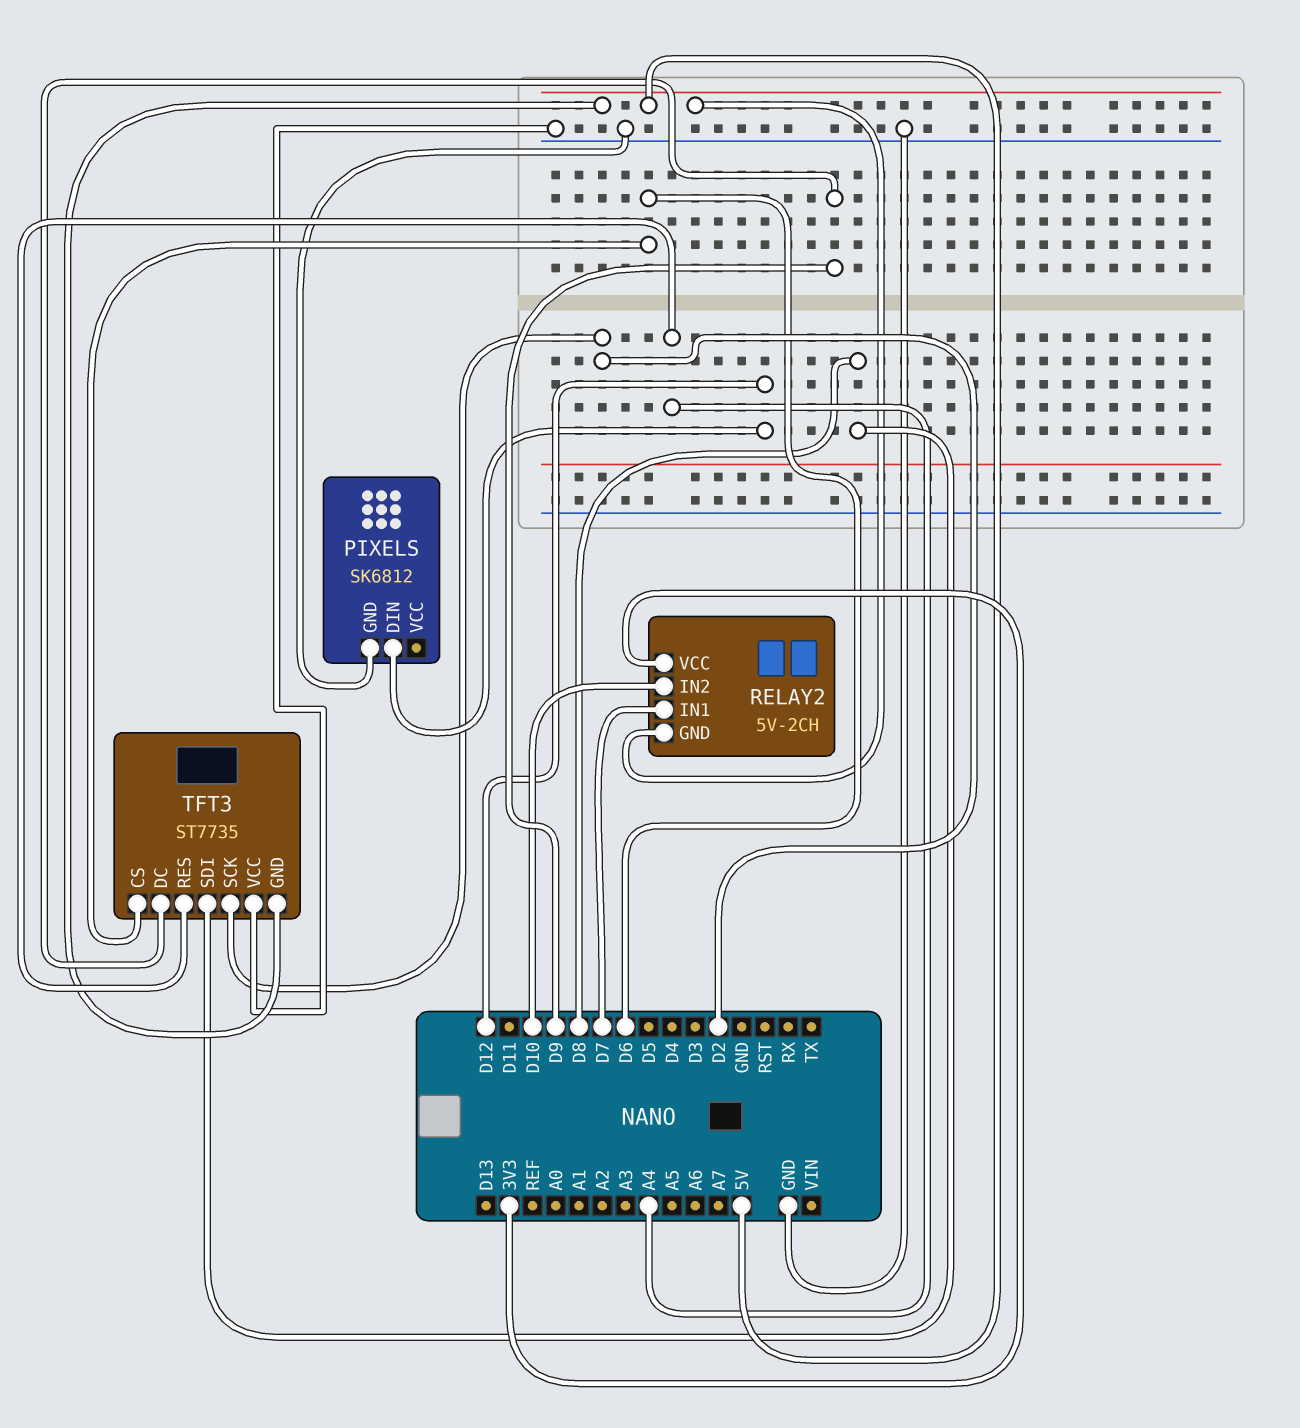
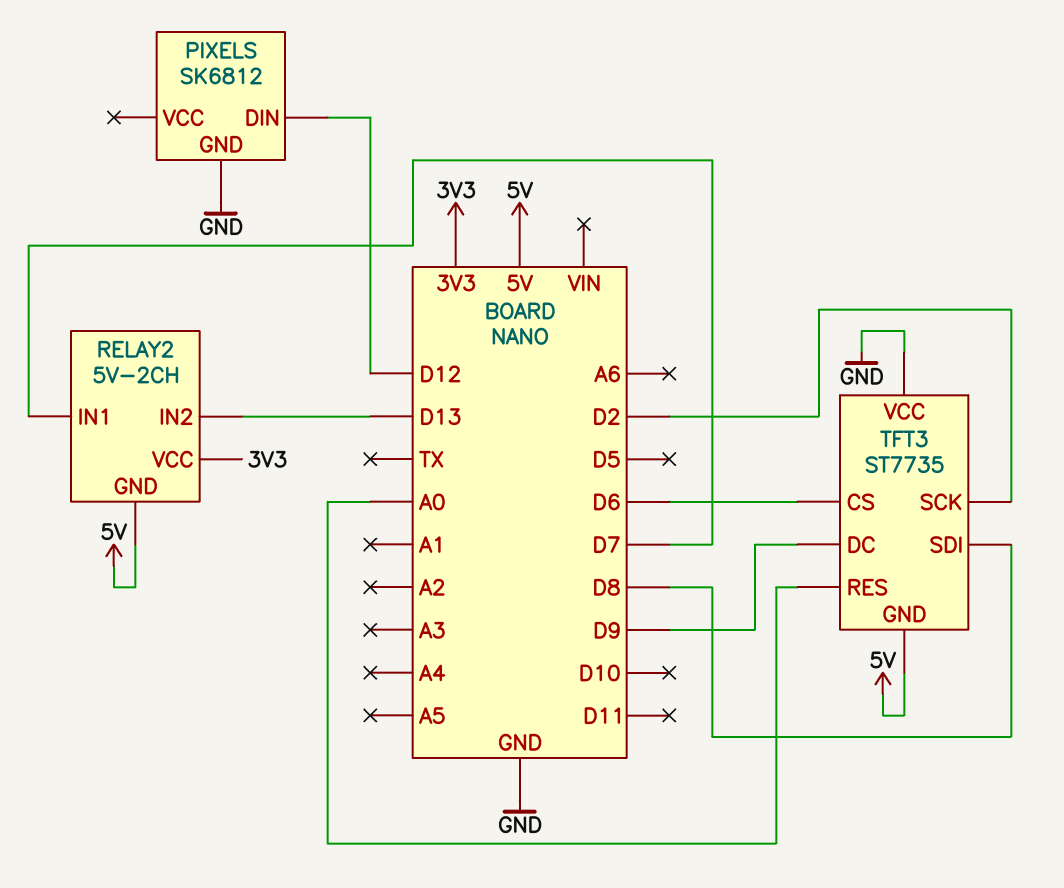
RELAY2 pin IN2: D10 -> D13
TFT3 pin RES: A4 -> A0

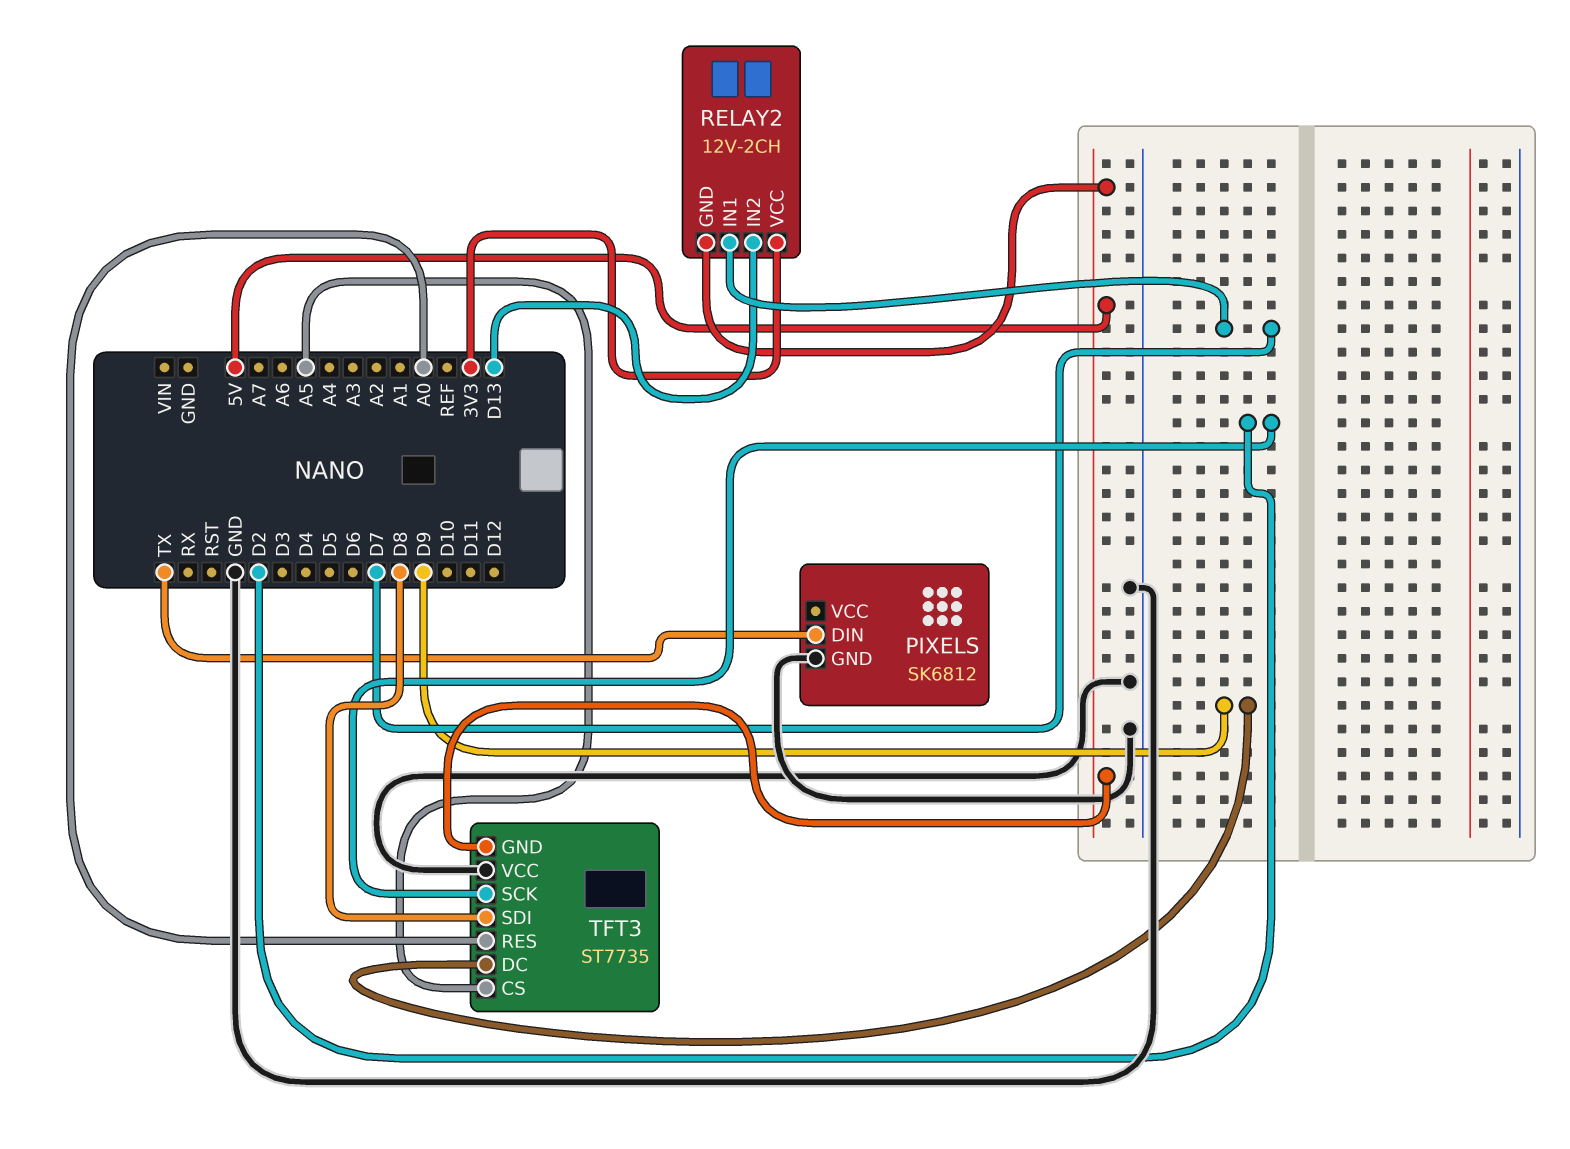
PIXELS pin DIN: D12 -> TX
RELAY2: 5V-2CH -> 12V-2CH
TFT3 pin CS: D6 -> A5

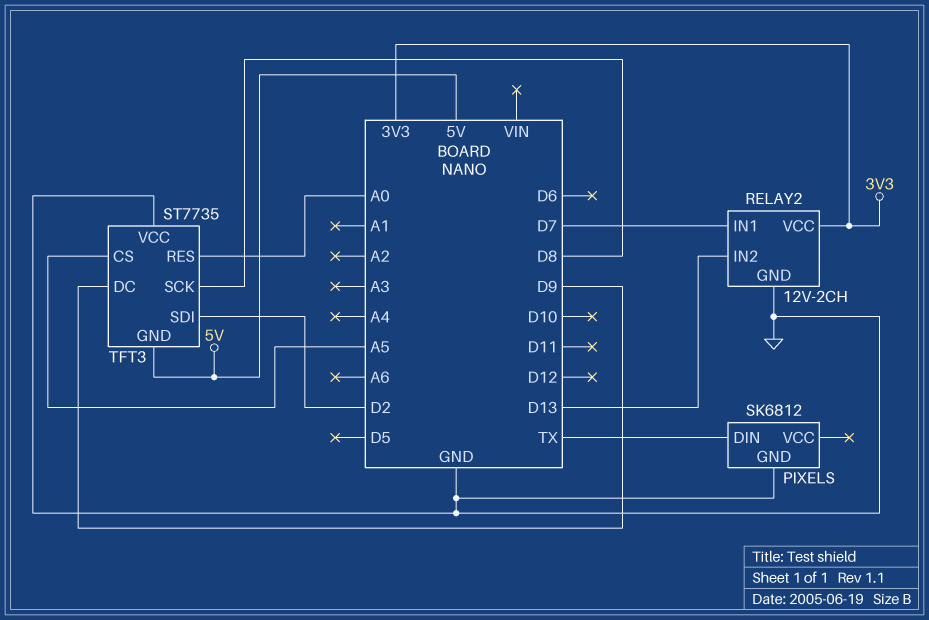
RELAY2 pin GND: 5V -> GND
TFT3 pin SCK: D2 -> D8
TFT3 pin SDI: D8 -> D2

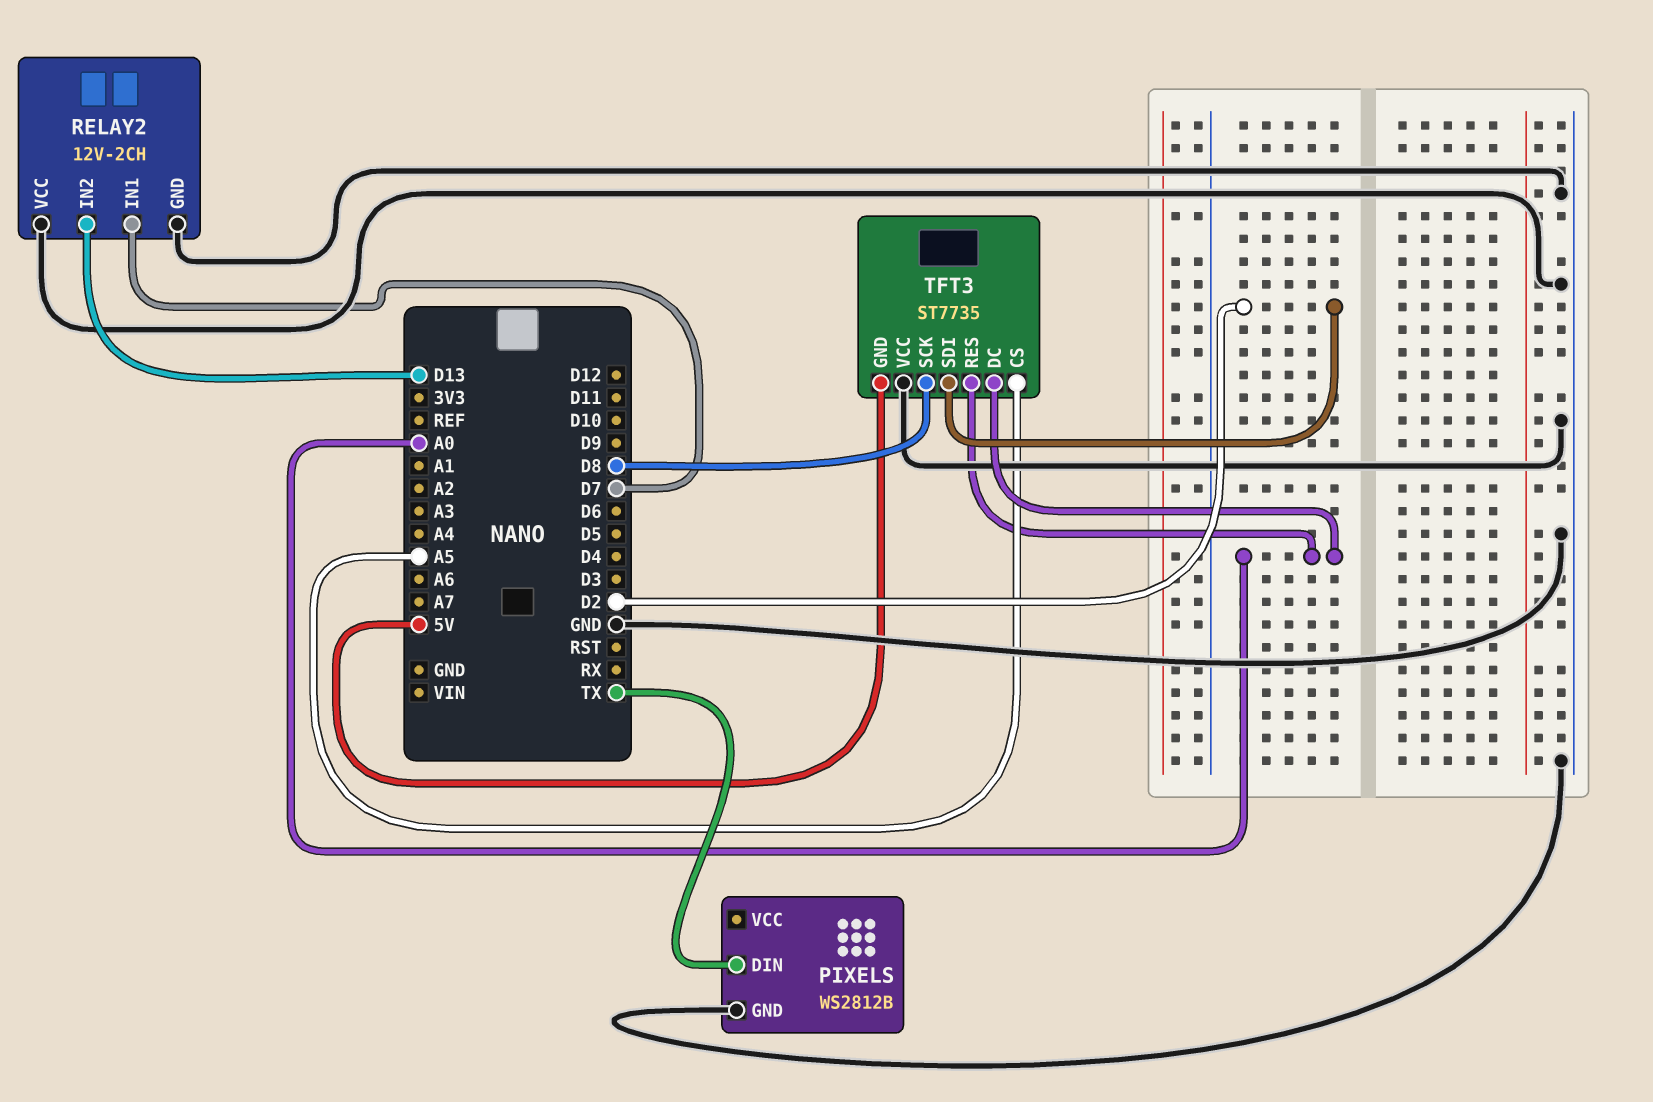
PIXELS: SK6812 -> WS2812B
RELAY2 pin VCC: 3V3 -> GND
TFT3 pin DC: D9 -> A0

